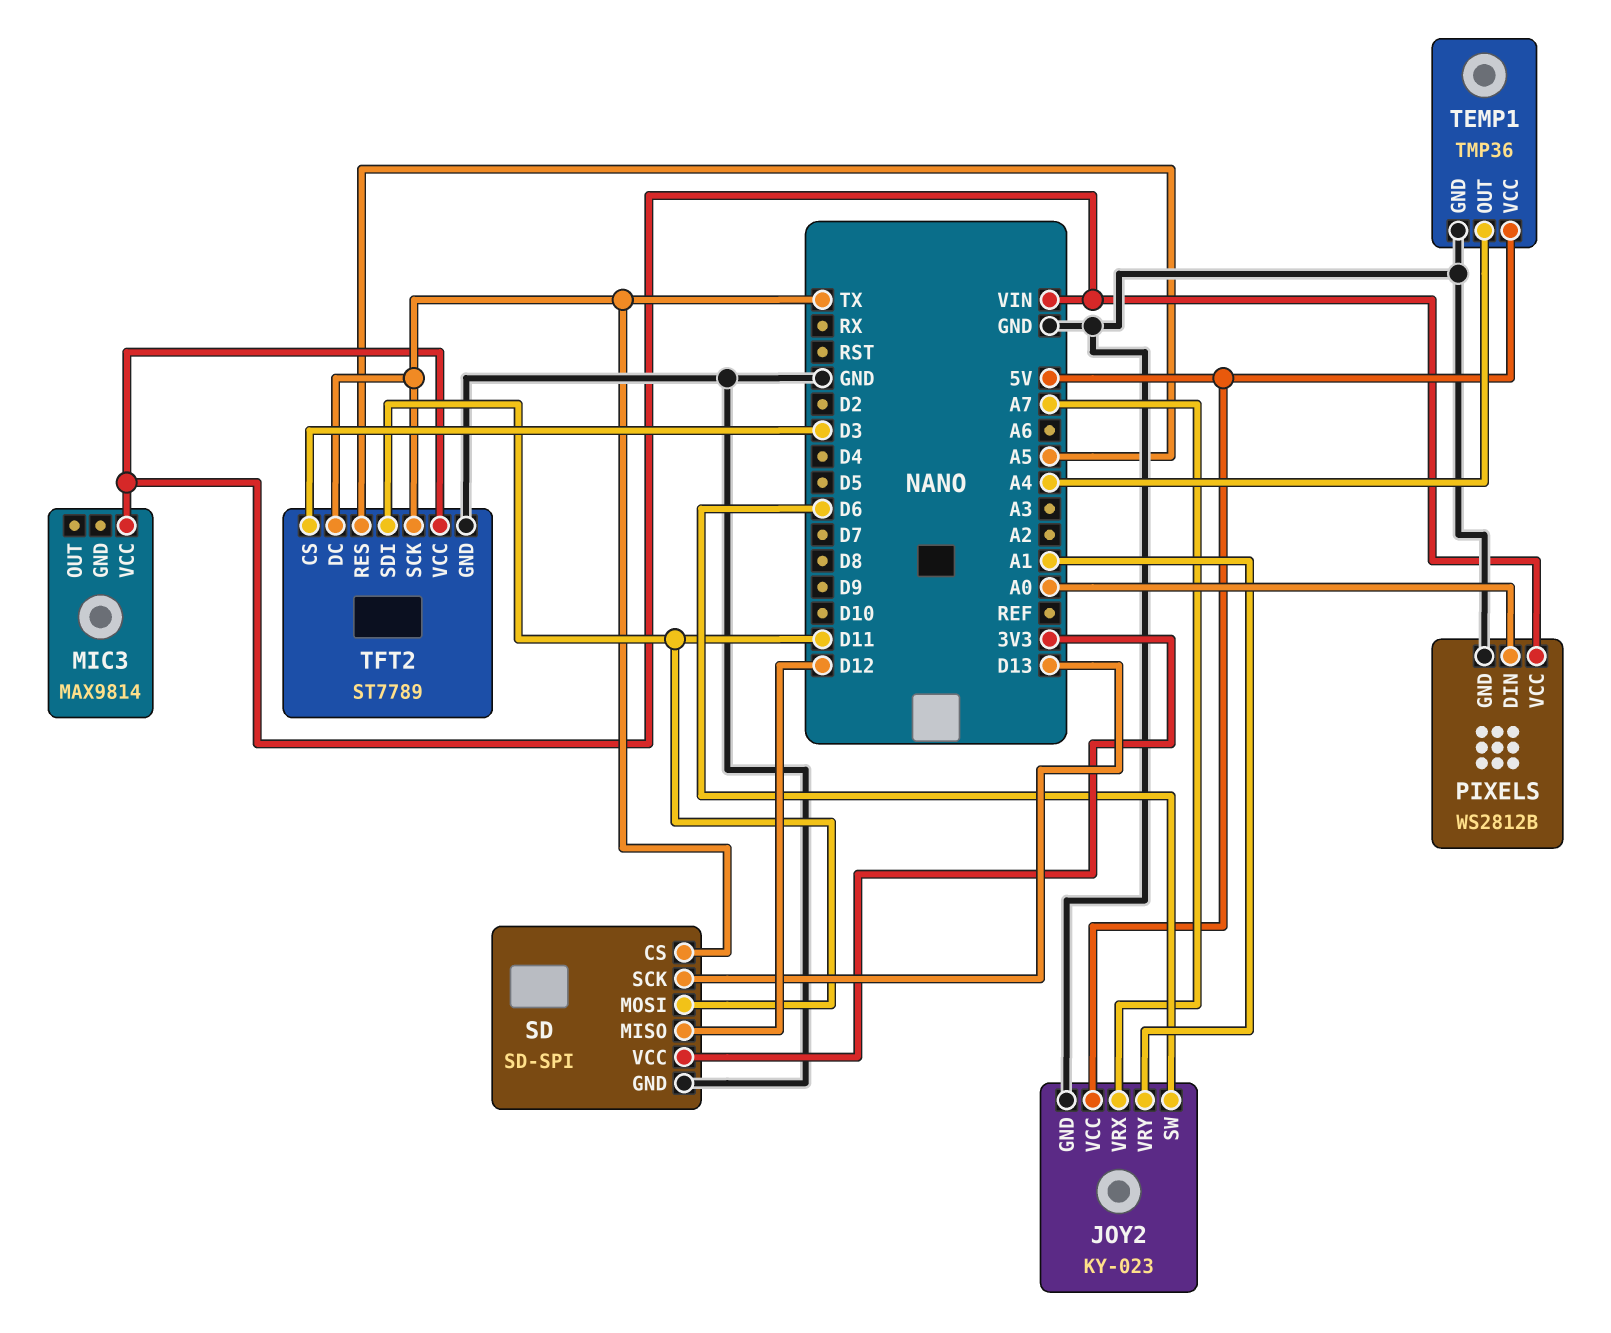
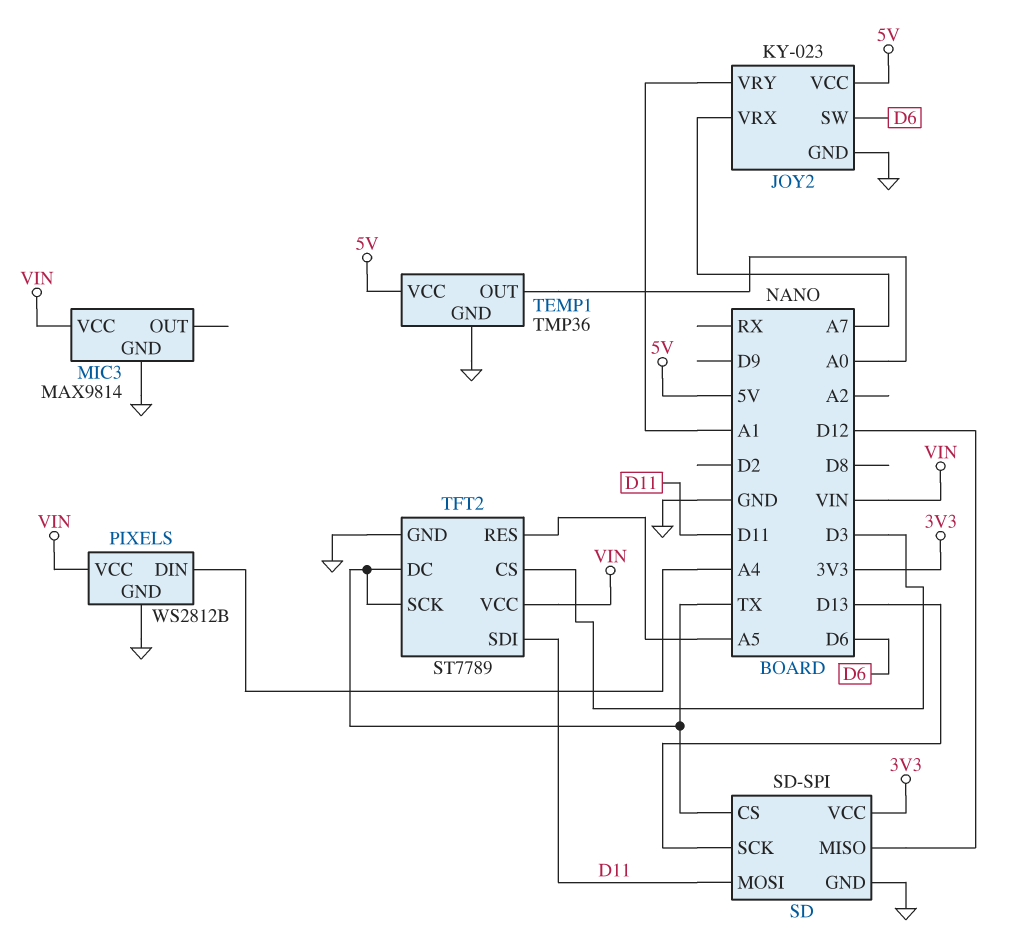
MIC3 pin GND: none -> GND
PIXELS pin DIN: A0 -> A4
TEMP1 pin OUT: A4 -> A0

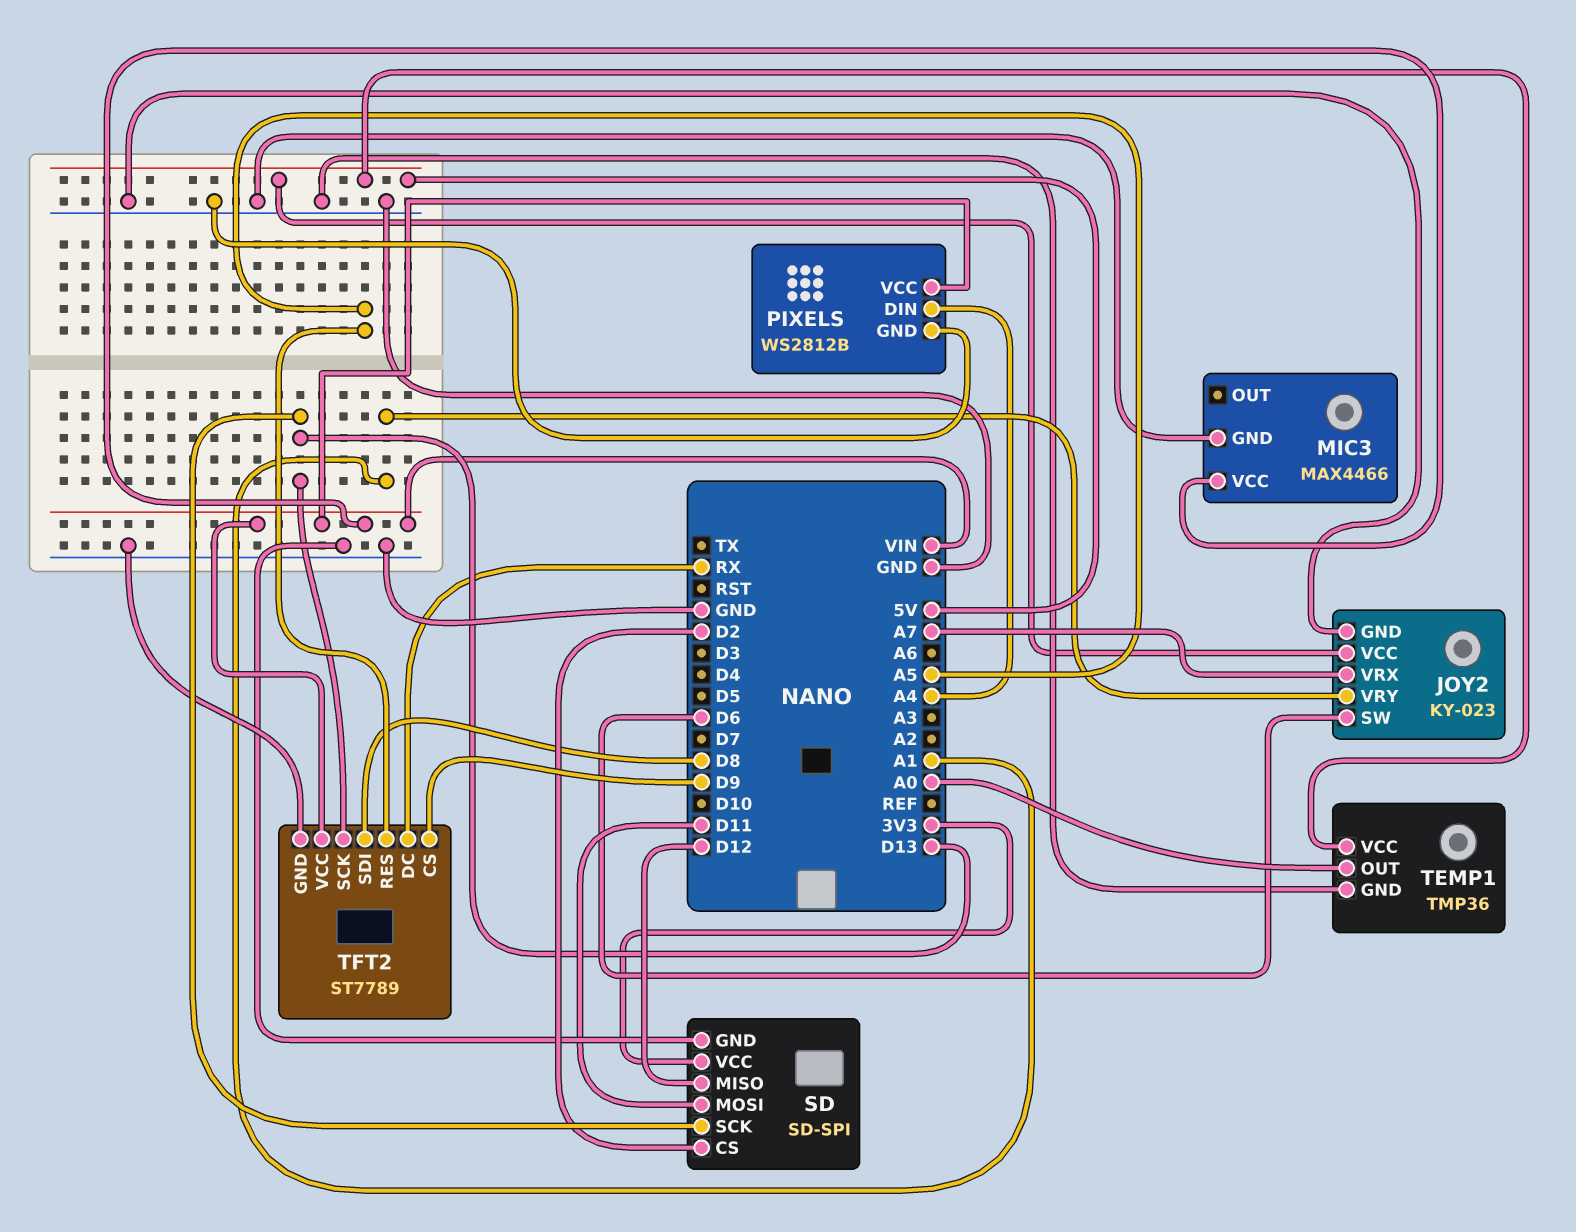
MIC3: MAX9814 -> MAX4466
SD pin CS: TX -> D2
TFT2 pin CS: D3 -> D9
TFT2 pin DC: TX -> RX
TFT2 pin SCK: TX -> D13
TFT2 pin SDI: D11 -> D8

